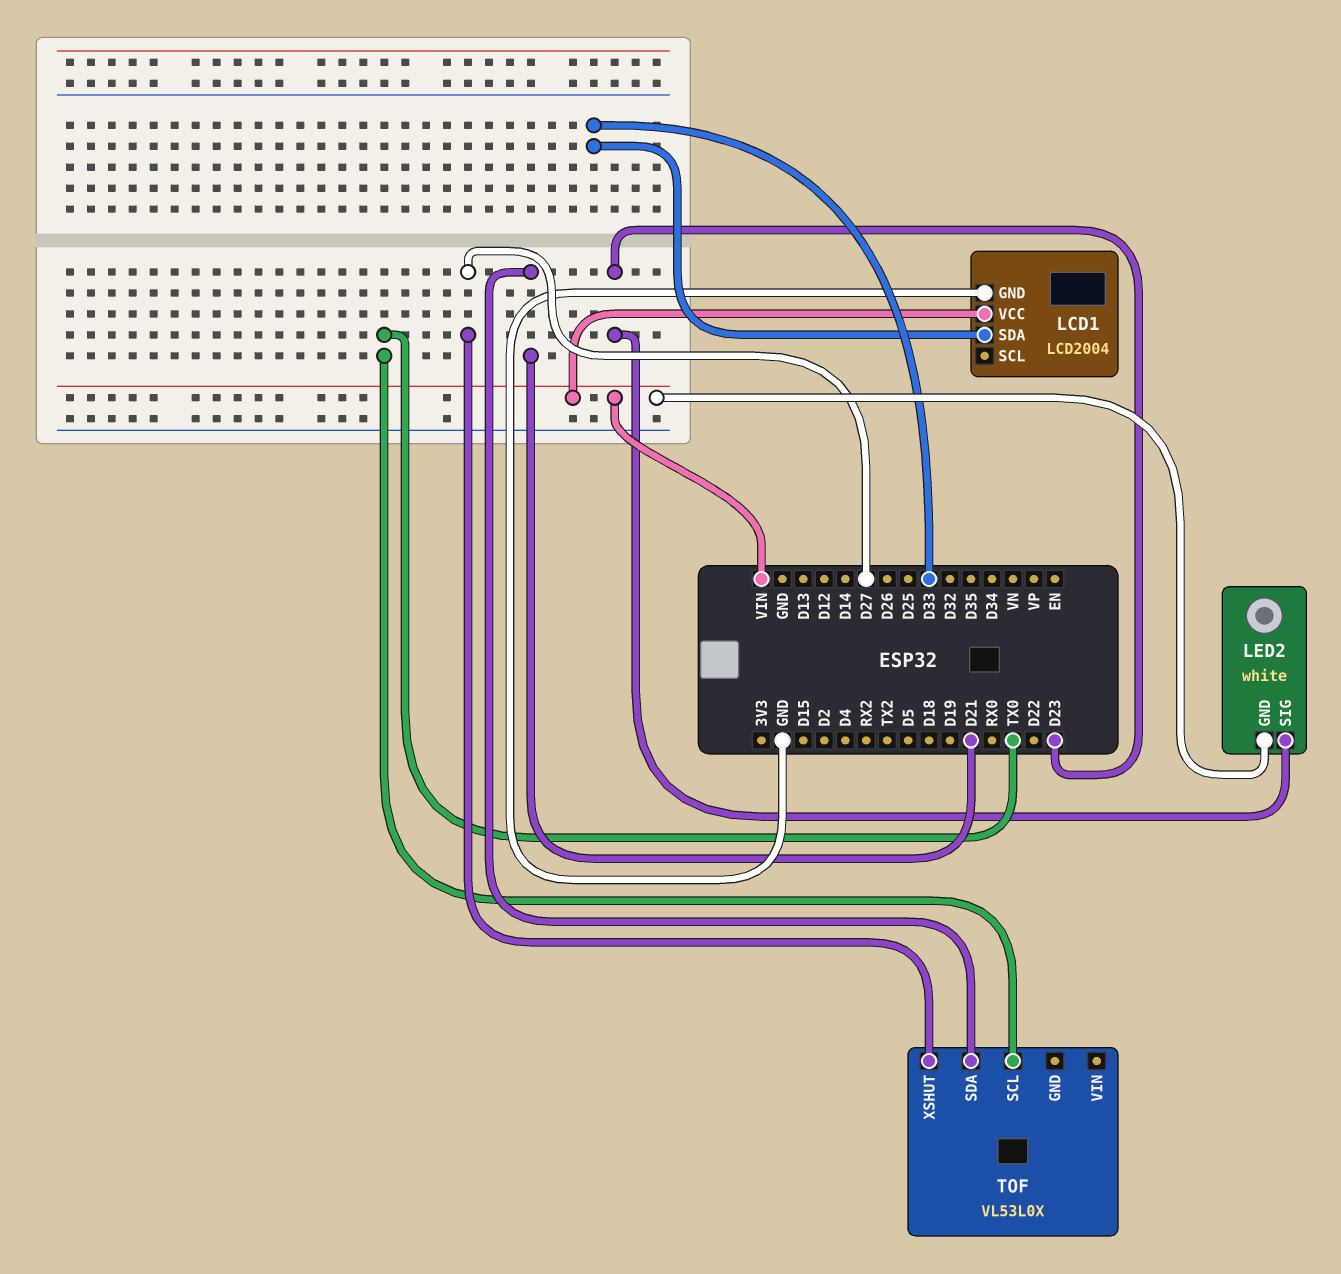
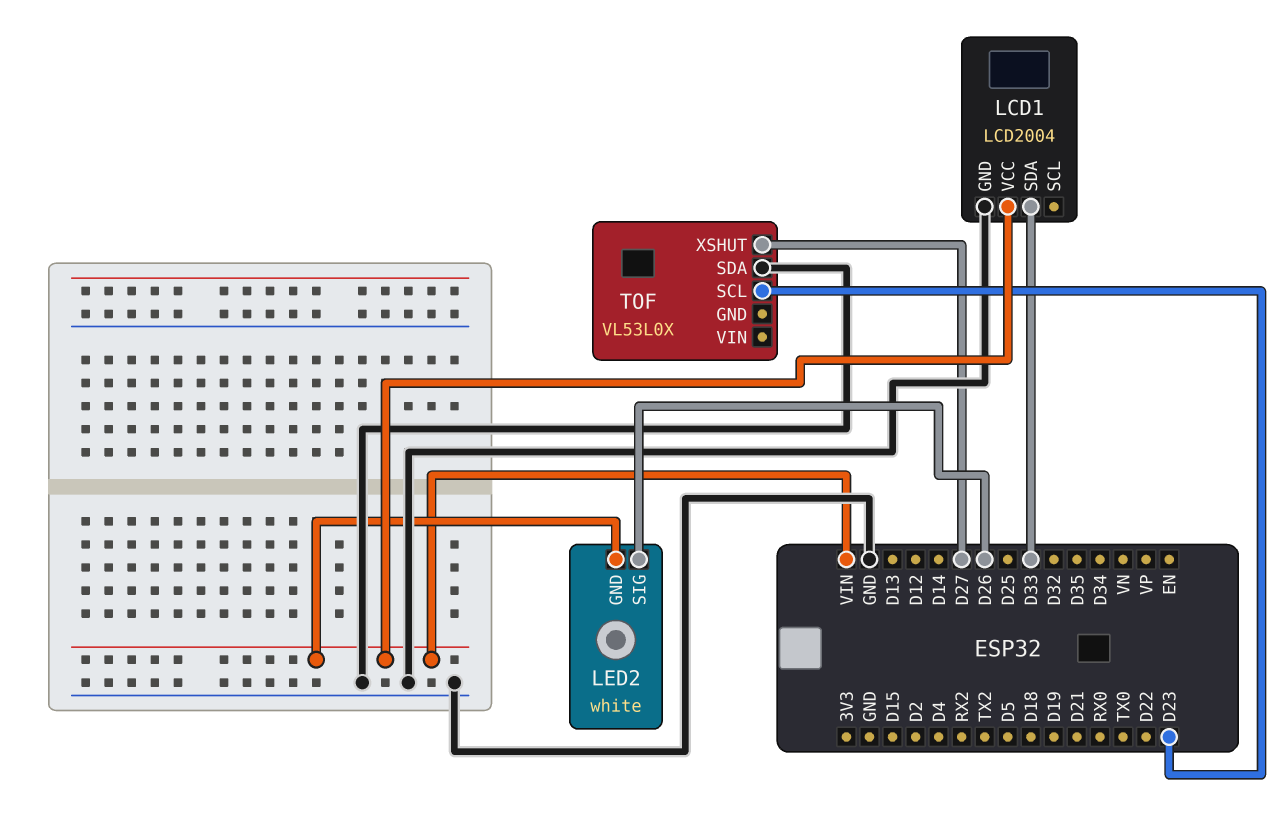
LED2 pin SIG: D23 -> D26
TOF pin SCL: TX0 -> D23
TOF pin SDA: D21 -> GND

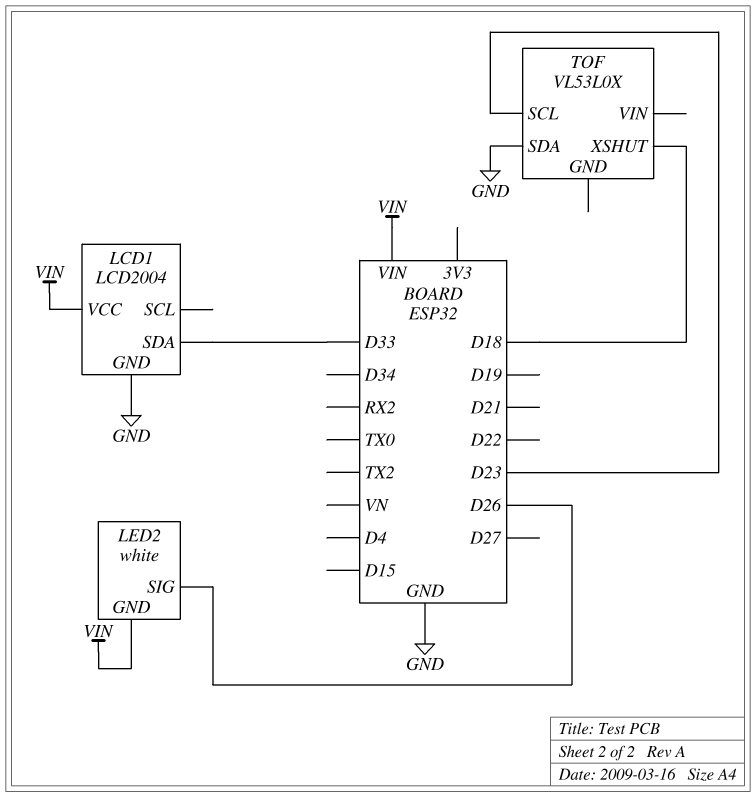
TOF pin XSHUT: D27 -> D18

